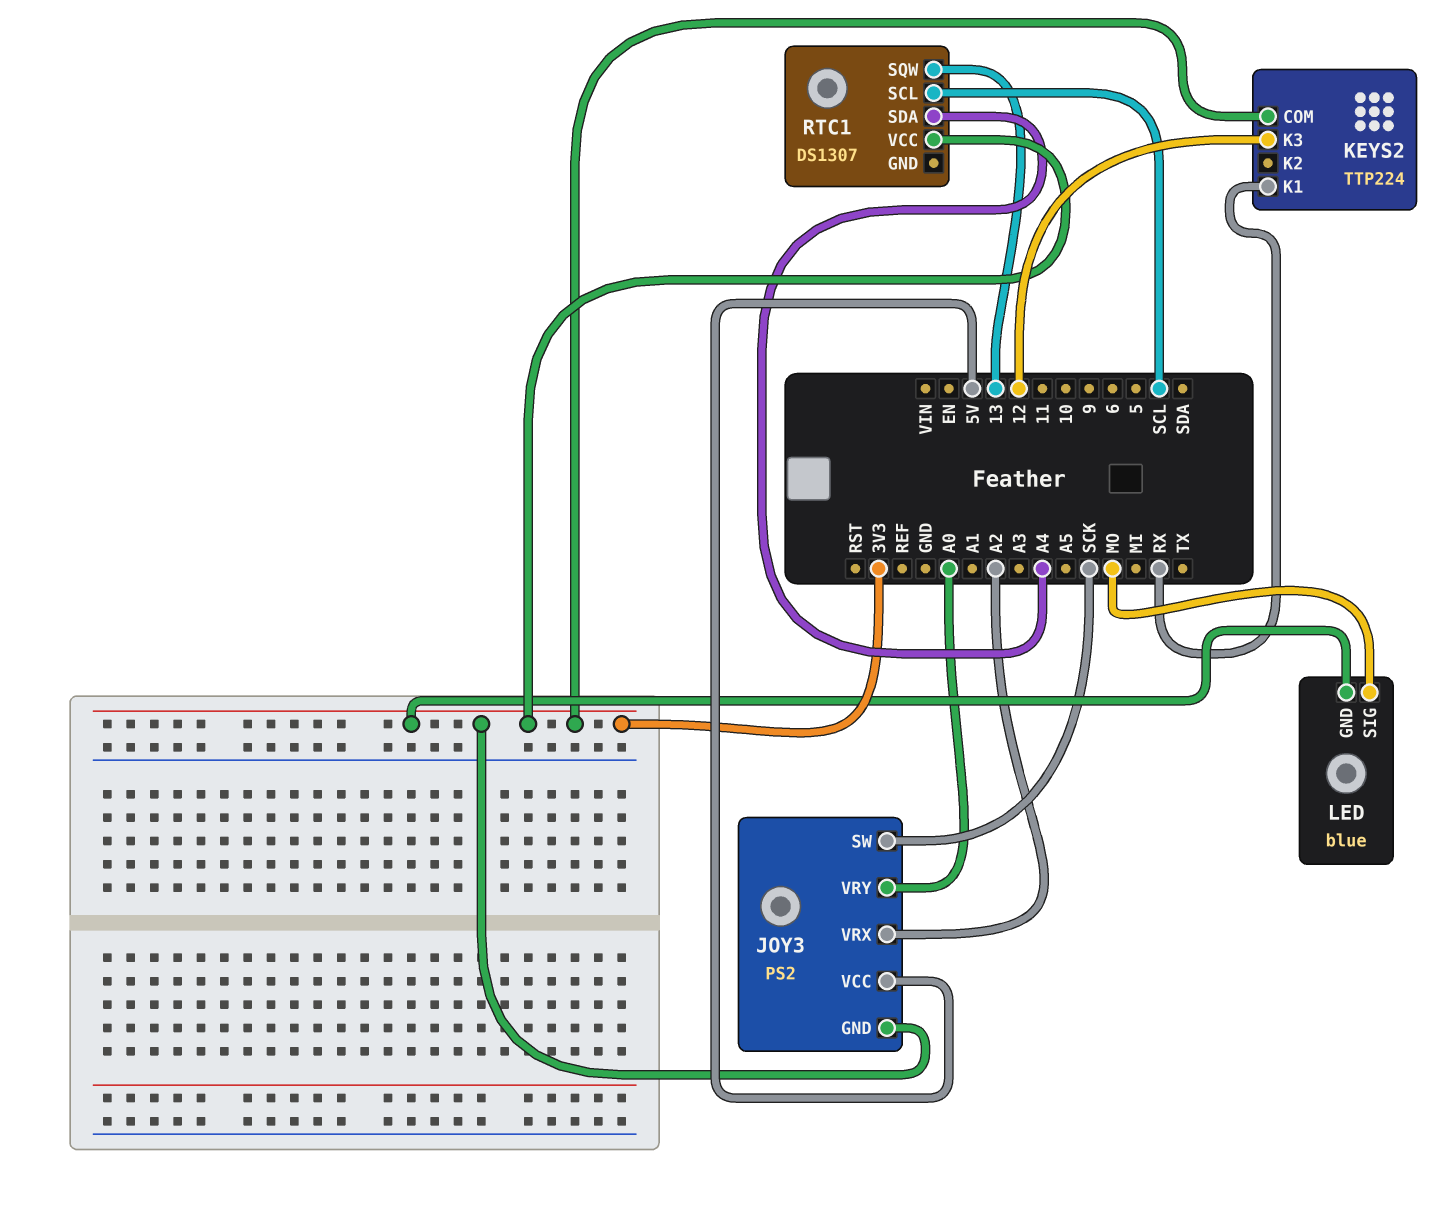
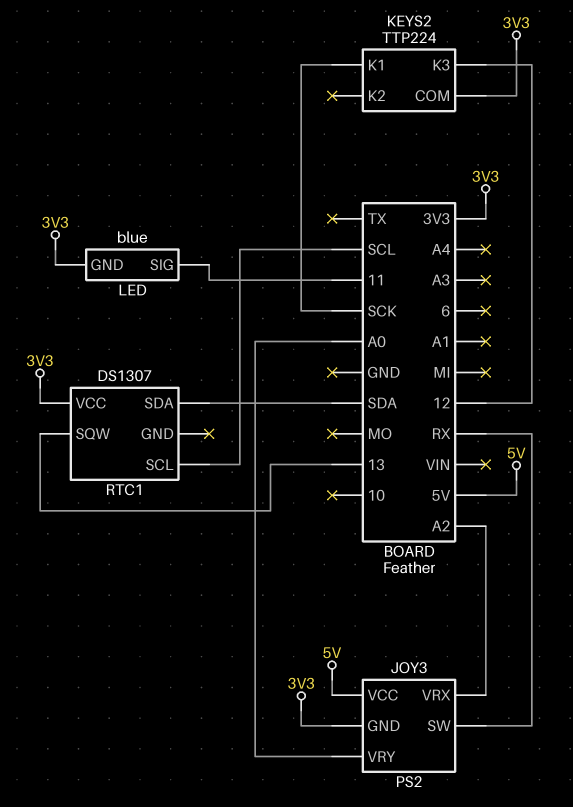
JOY3 pin SW: SCK -> RX
KEYS2 pin K1: RX -> SCK
LED pin SIG: MO -> 11
RTC1 pin SDA: A4 -> SDA

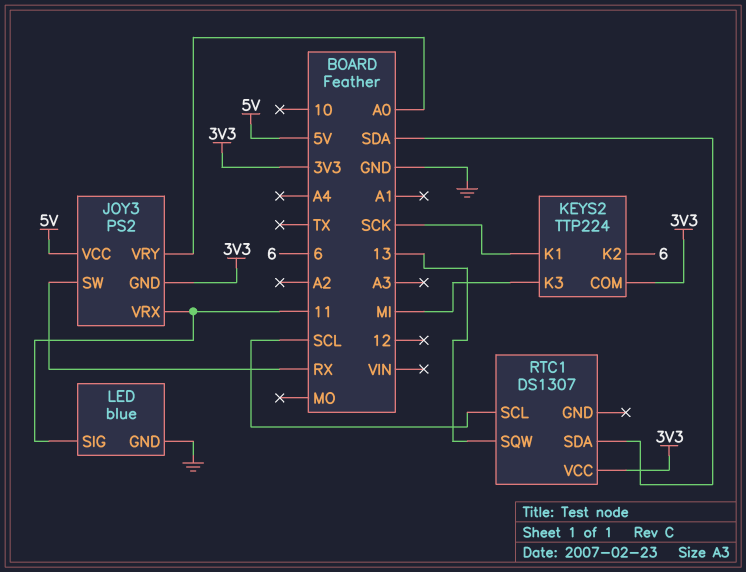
JOY3 pin VRX: A2 -> 11
KEYS2 pin K2: none -> 6
KEYS2 pin K3: 12 -> MI
LED pin GND: 3V3 -> GND

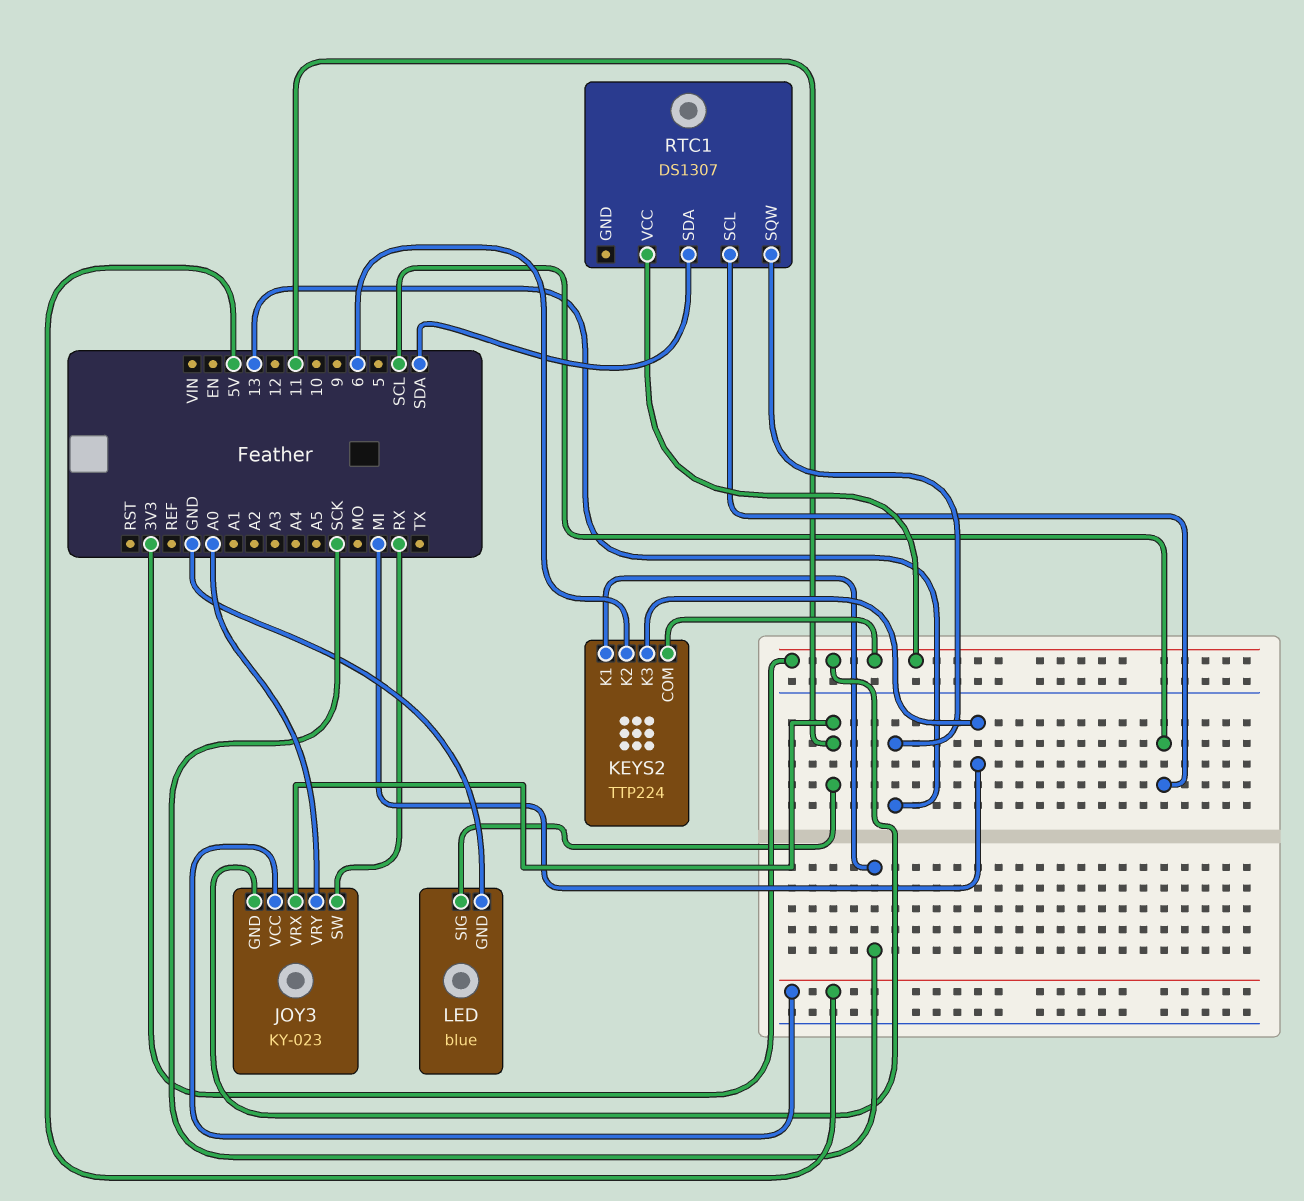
JOY3: PS2 -> KY-023

